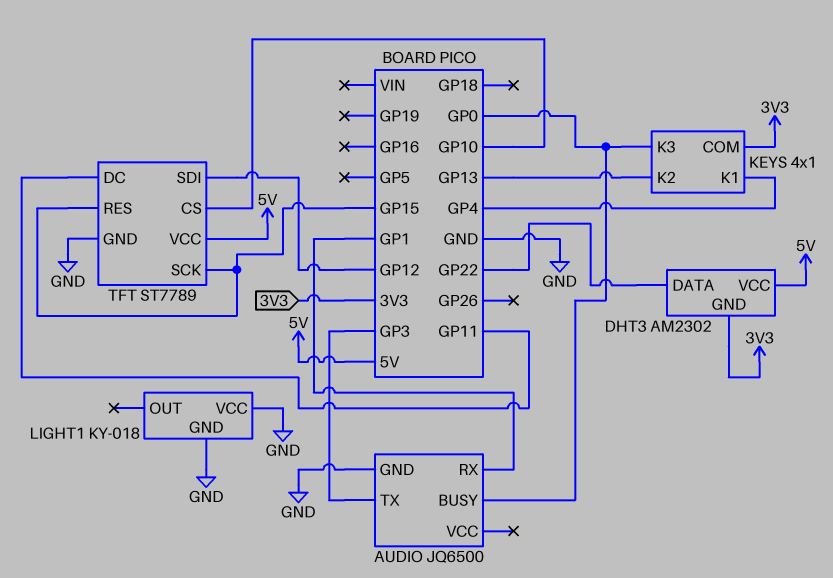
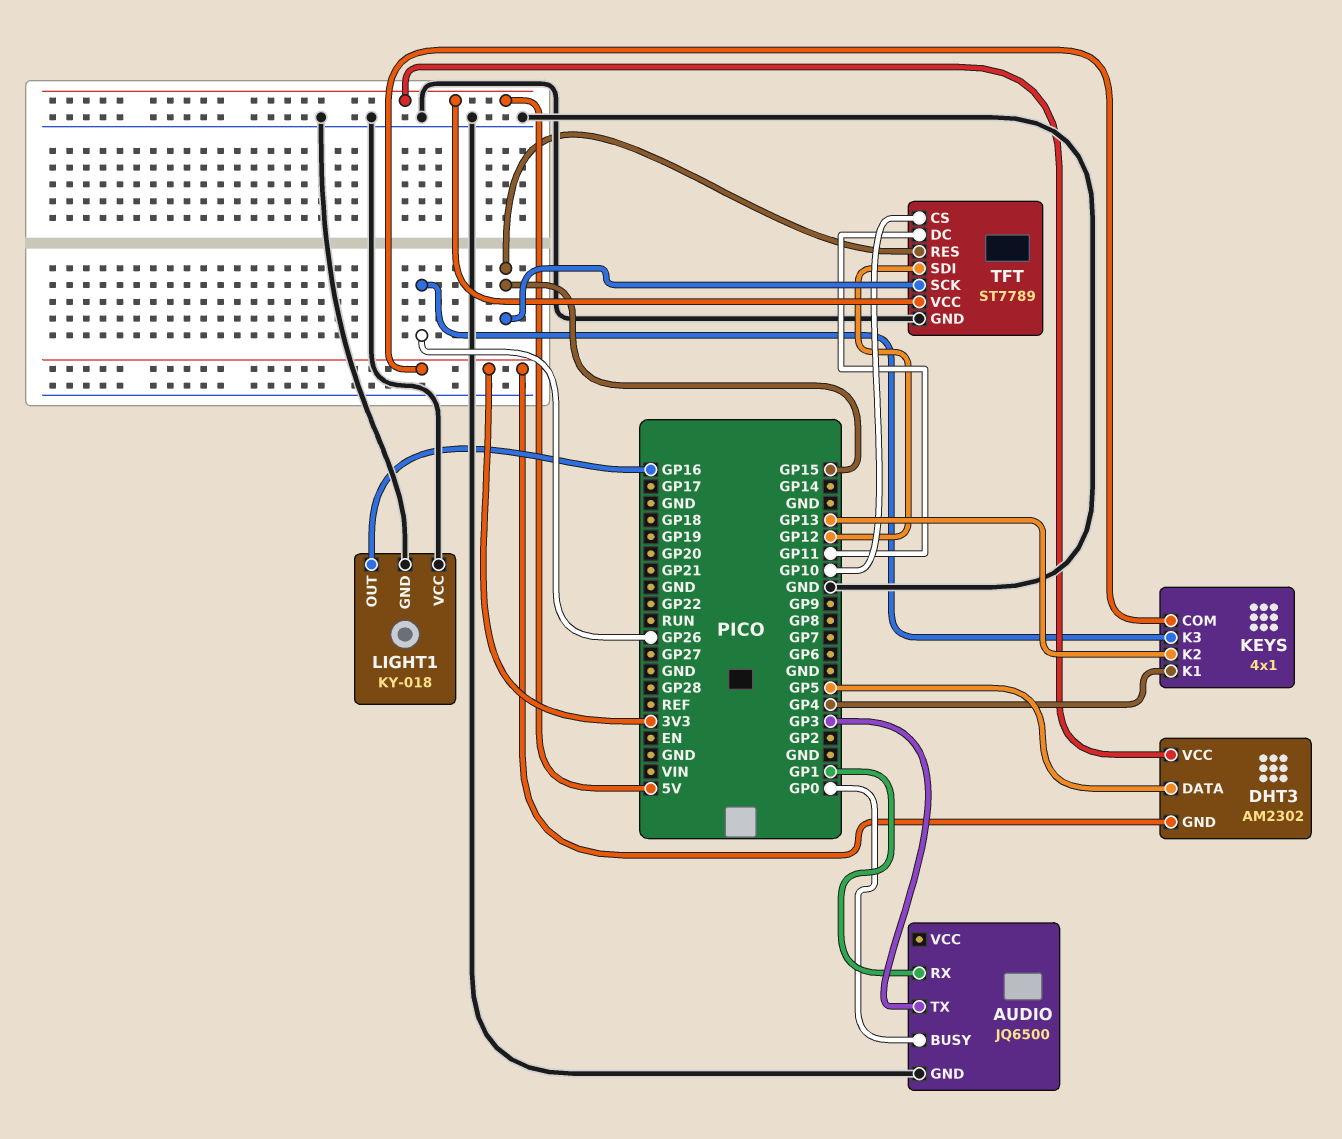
DHT3 pin DATA: GP22 -> GP5
KEYS pin K3: GP0 -> GP26
LIGHT1 pin OUT: none -> GP16

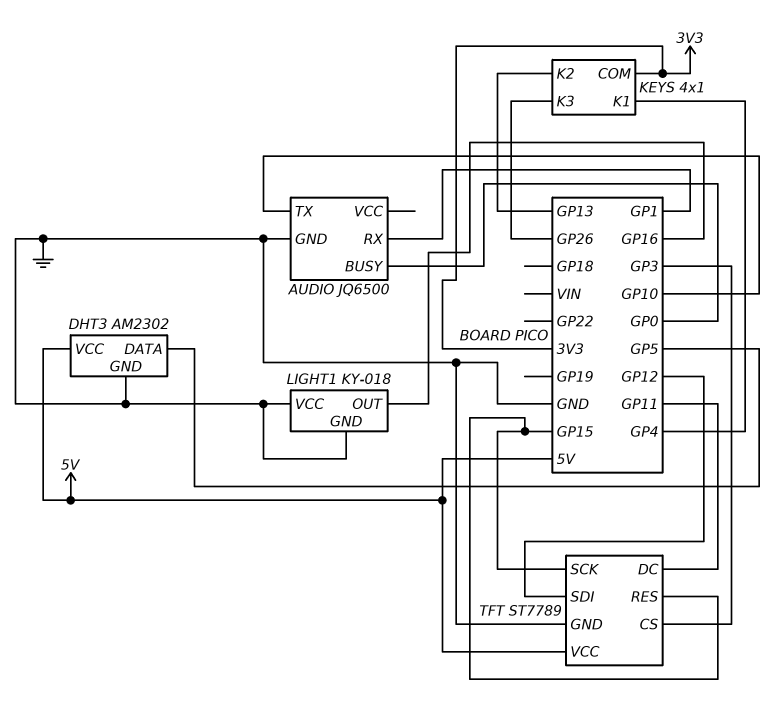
AUDIO pin TX: GP3 -> GP10
DHT3 pin GND: 3V3 -> GND
TFT pin CS: GP10 -> GP3

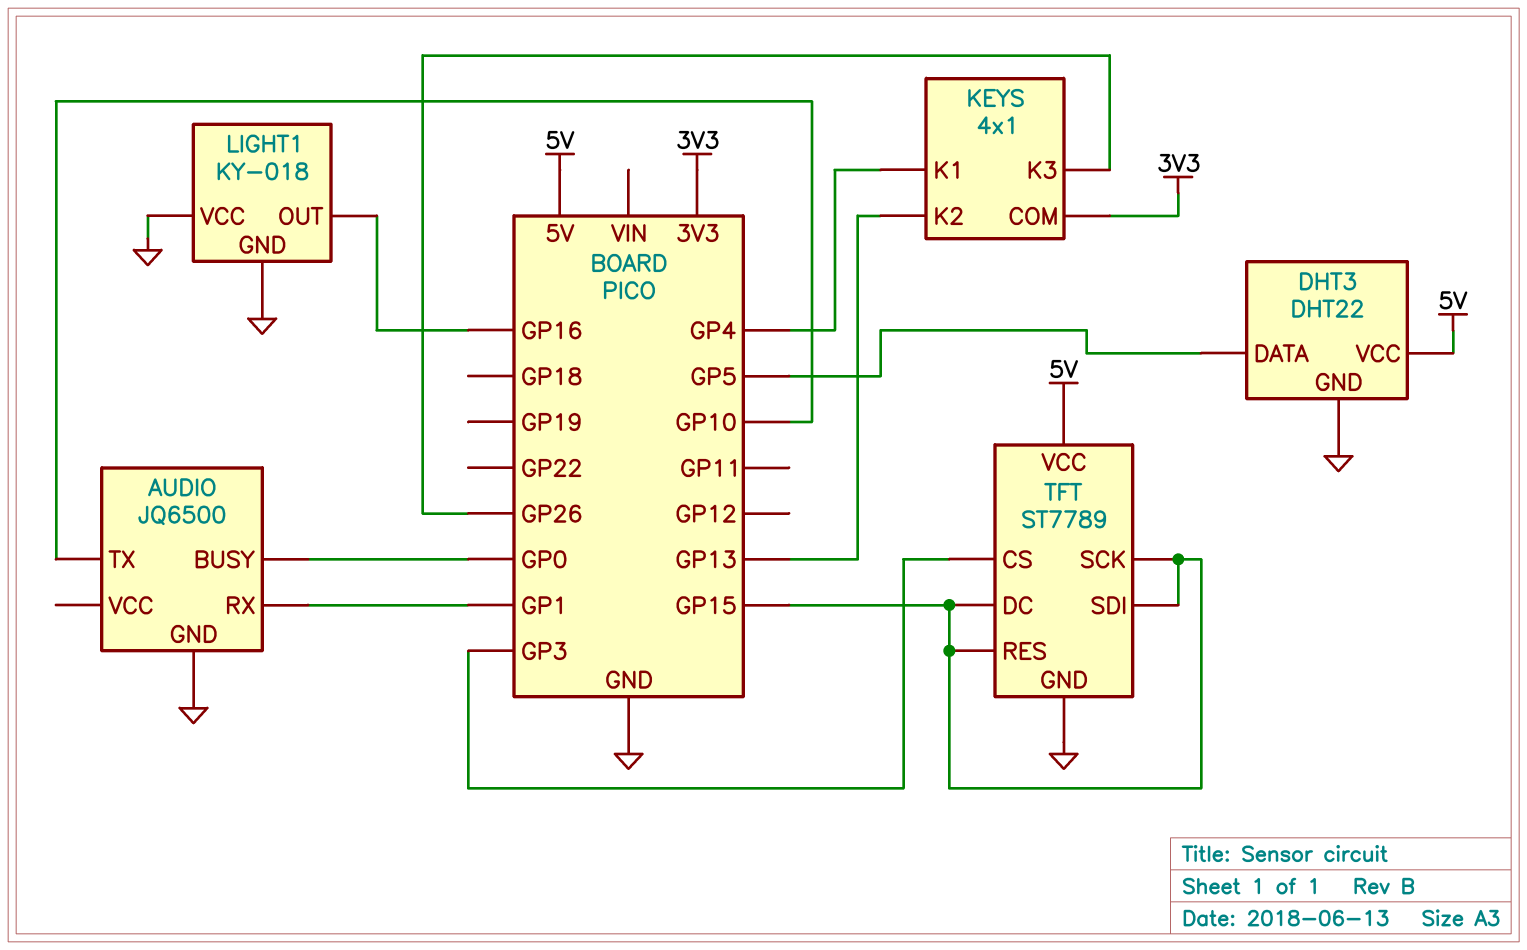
DHT3: AM2302 -> DHT22
TFT pin DC: GP11 -> GP15
TFT pin SDI: GP12 -> GP15

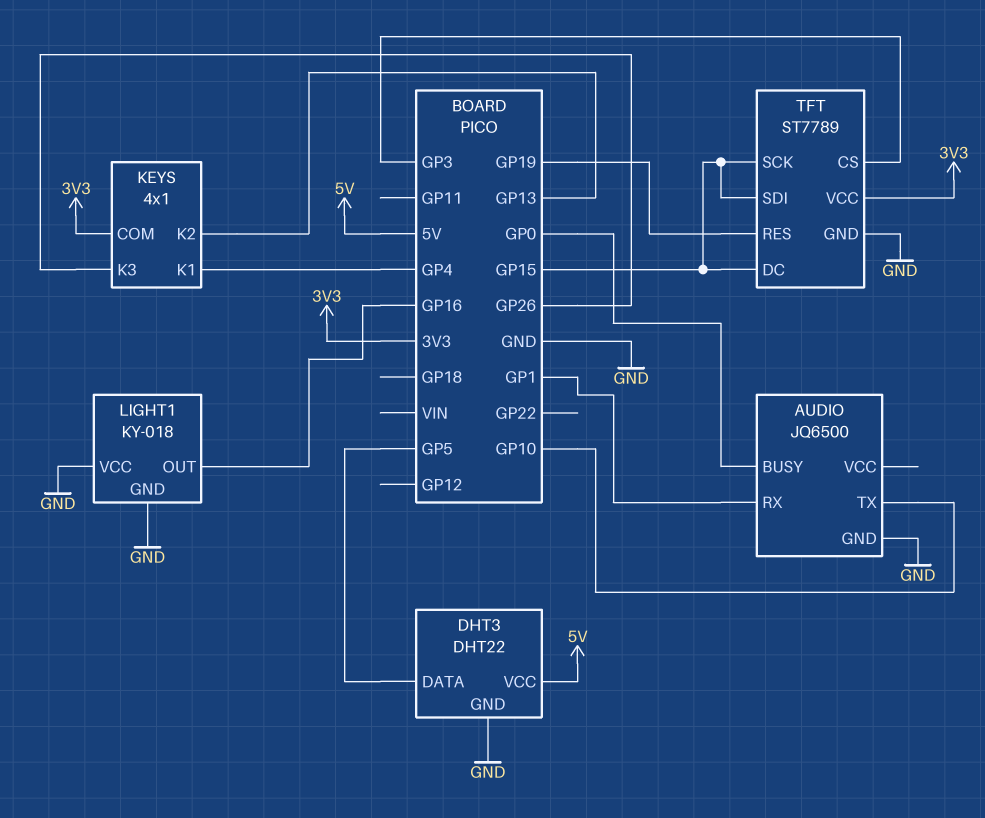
TFT pin RES: GP15 -> GP19
TFT pin VCC: 5V -> 3V3

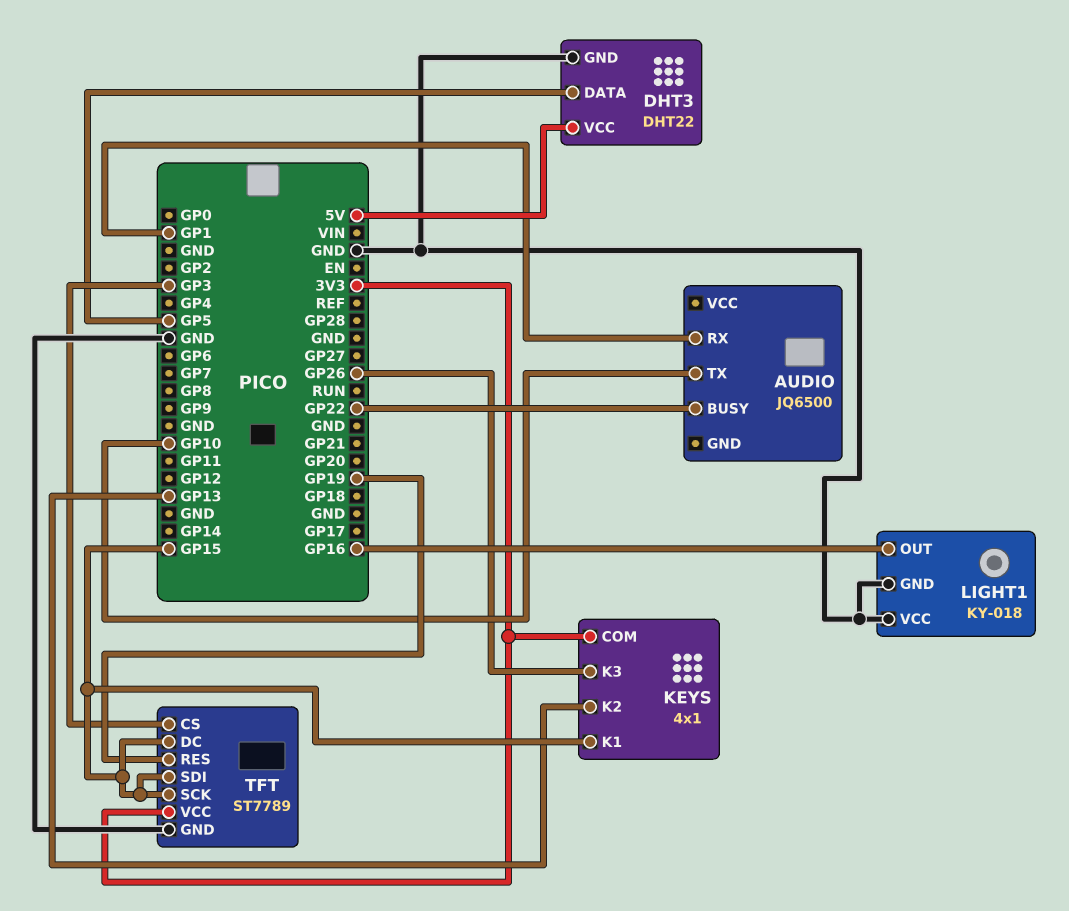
AUDIO pin BUSY: GP0 -> GP22
AUDIO pin GND: GND -> none
KEYS pin K1: GP4 -> GP15

